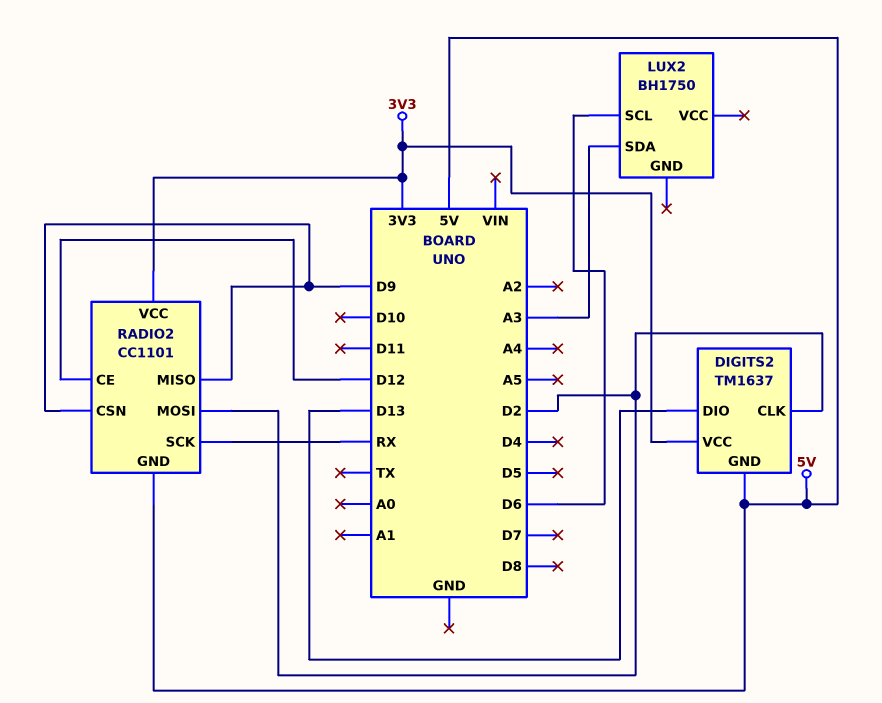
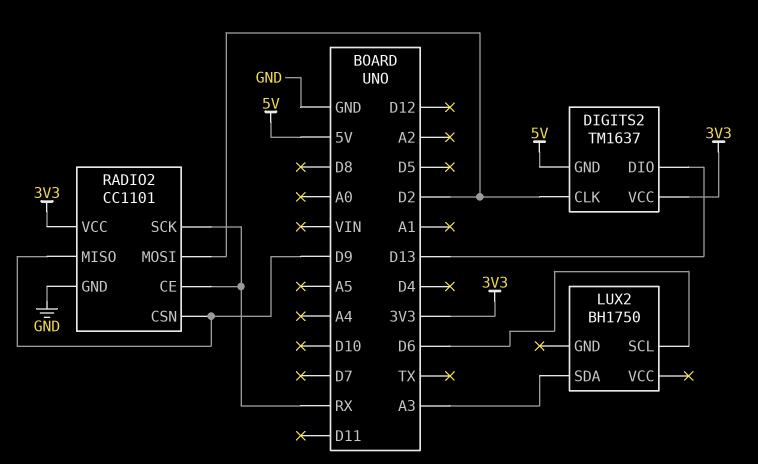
RADIO2 pin CE: D12 -> RX
RADIO2 pin GND: 5V -> GND

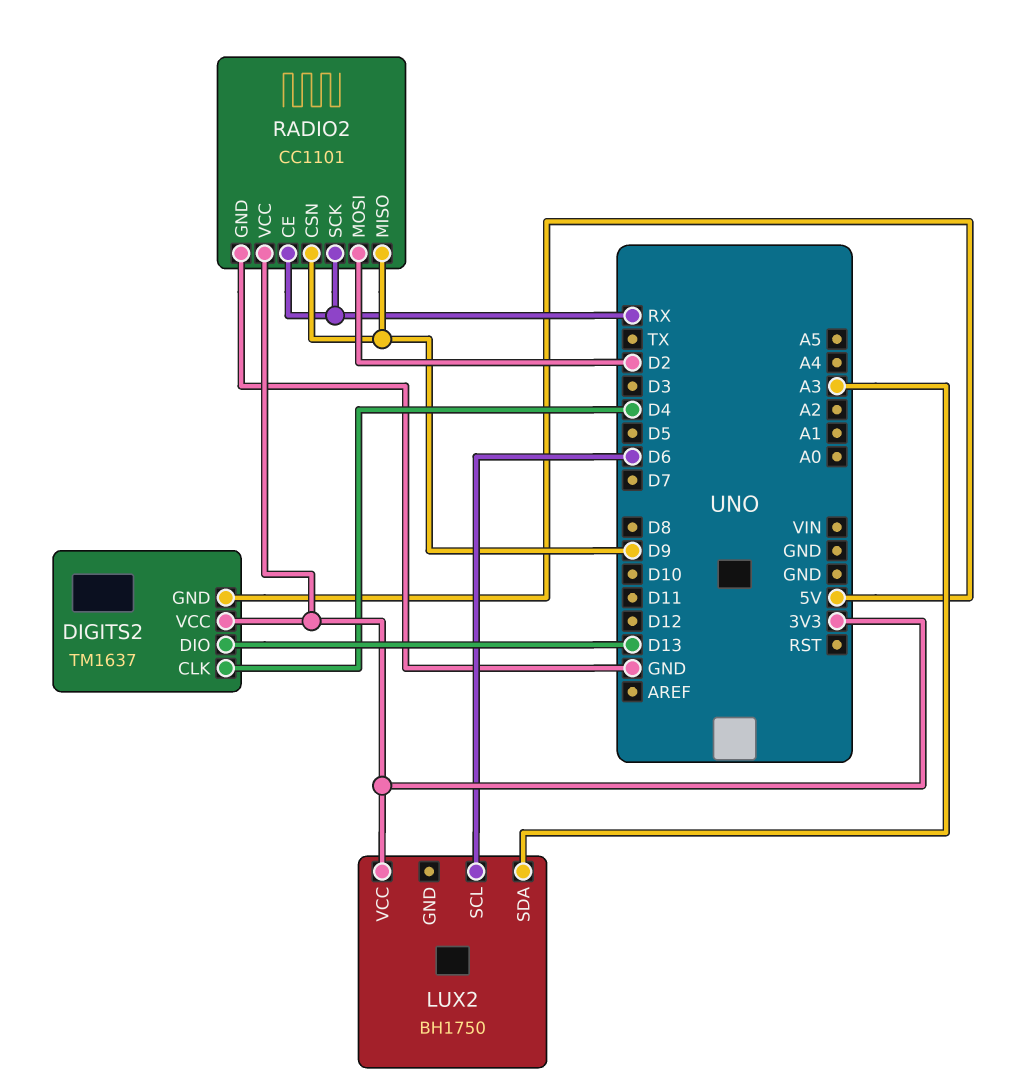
DIGITS2 pin CLK: D2 -> D4
LUX2 pin VCC: none -> 3V3

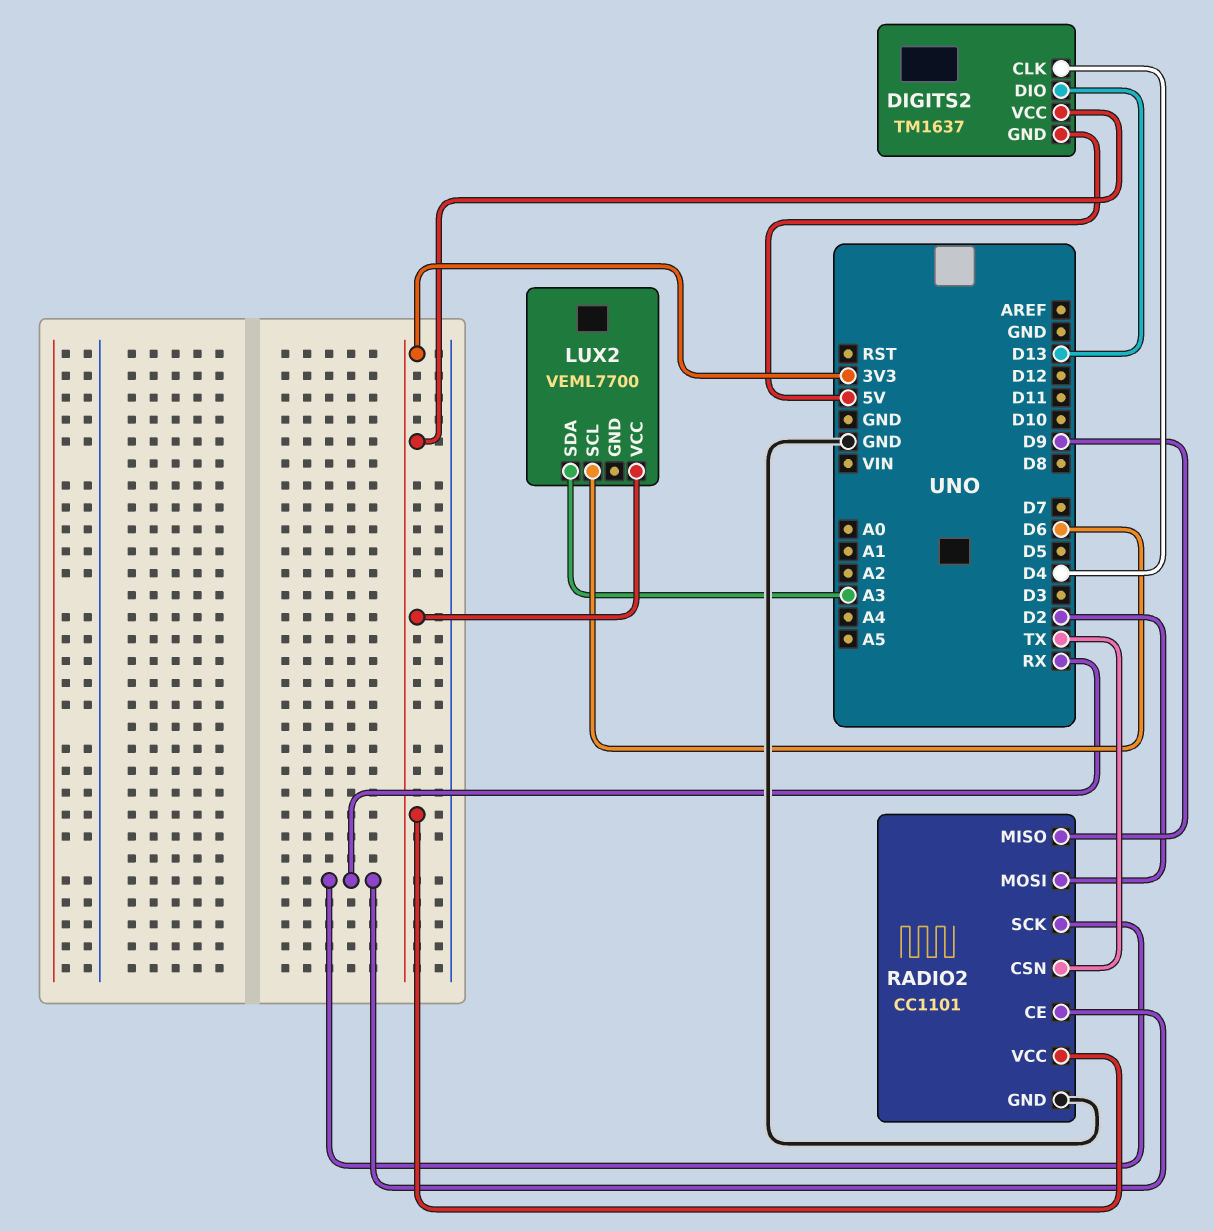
LUX2: BH1750 -> VEML7700
RADIO2 pin CSN: D9 -> TX

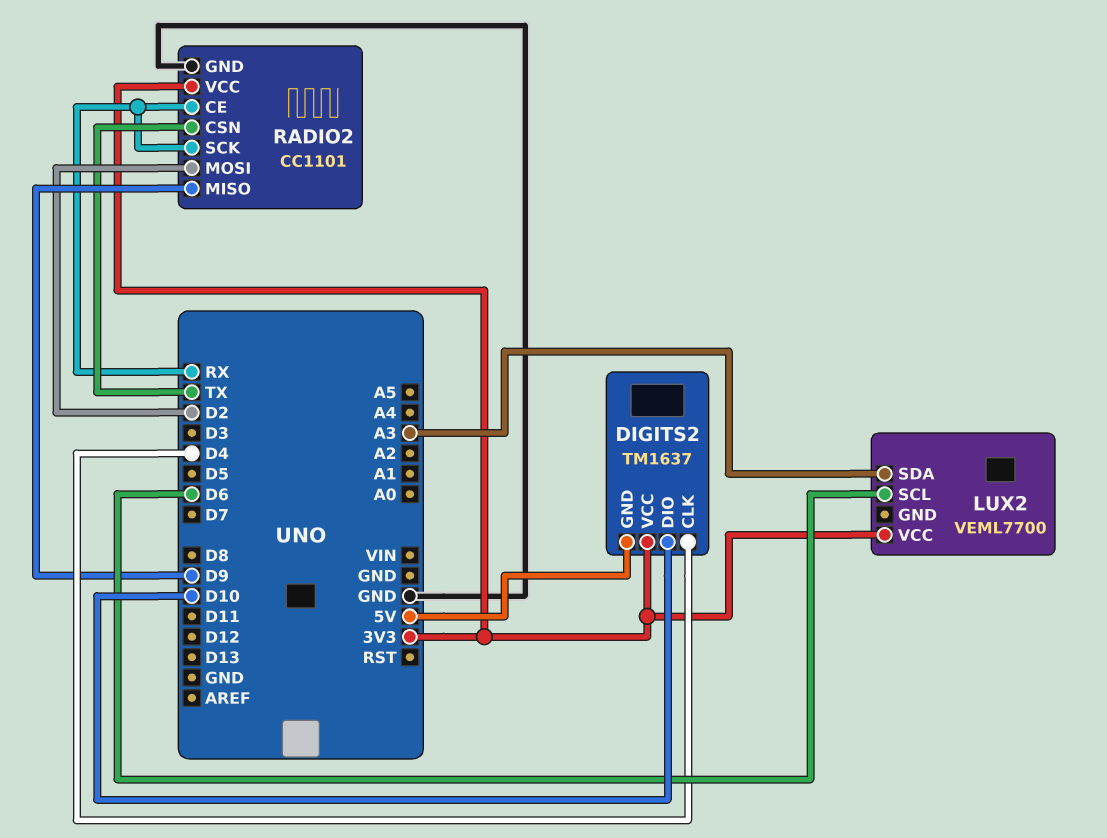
DIGITS2 pin DIO: D13 -> D10

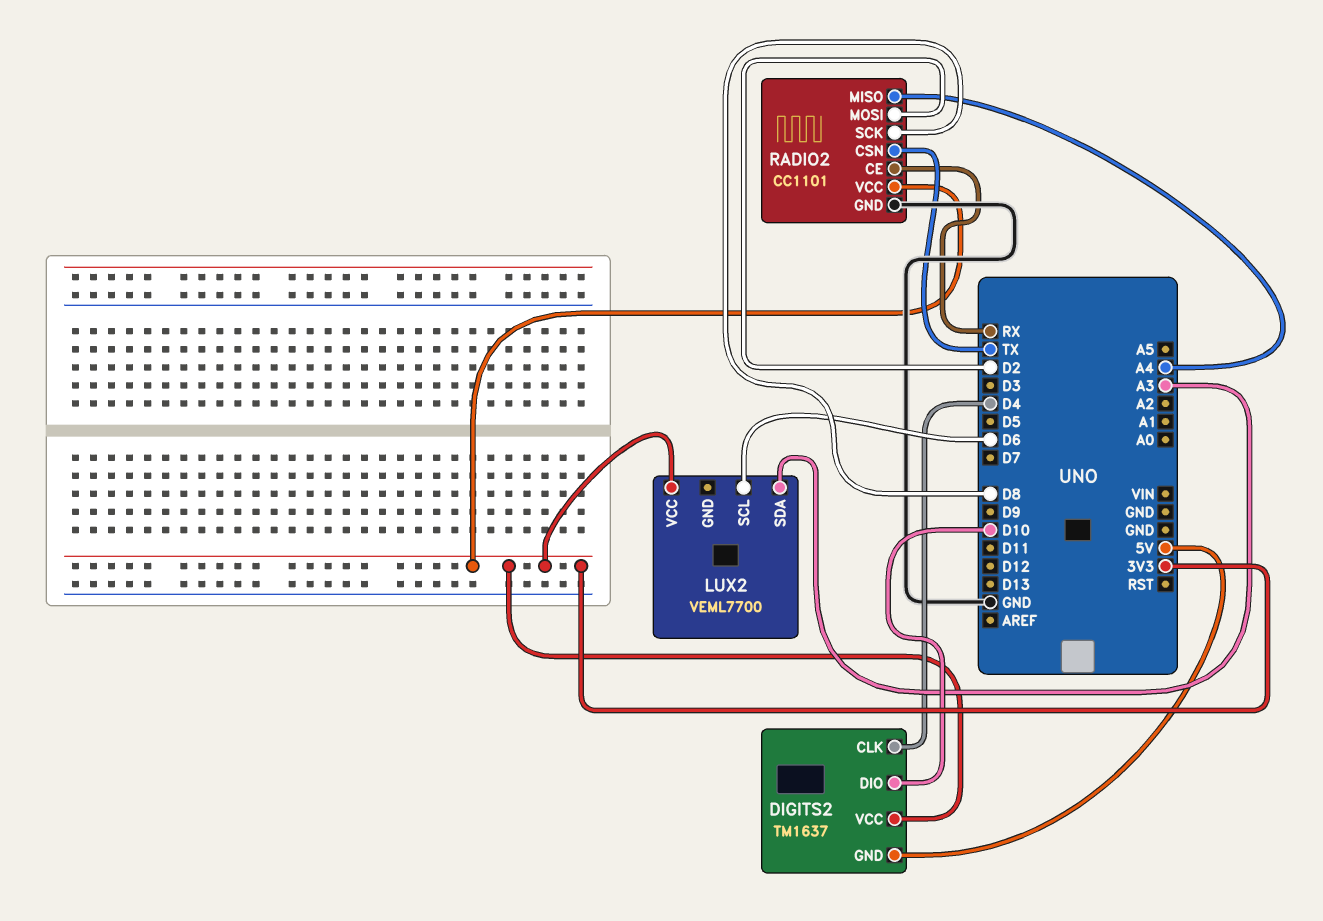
RADIO2 pin MISO: D9 -> A4
RADIO2 pin SCK: RX -> D8

